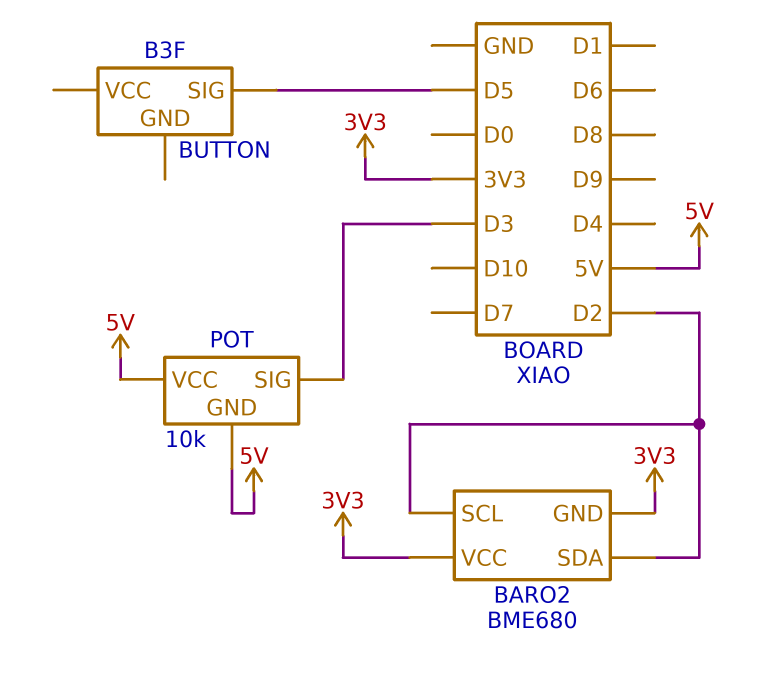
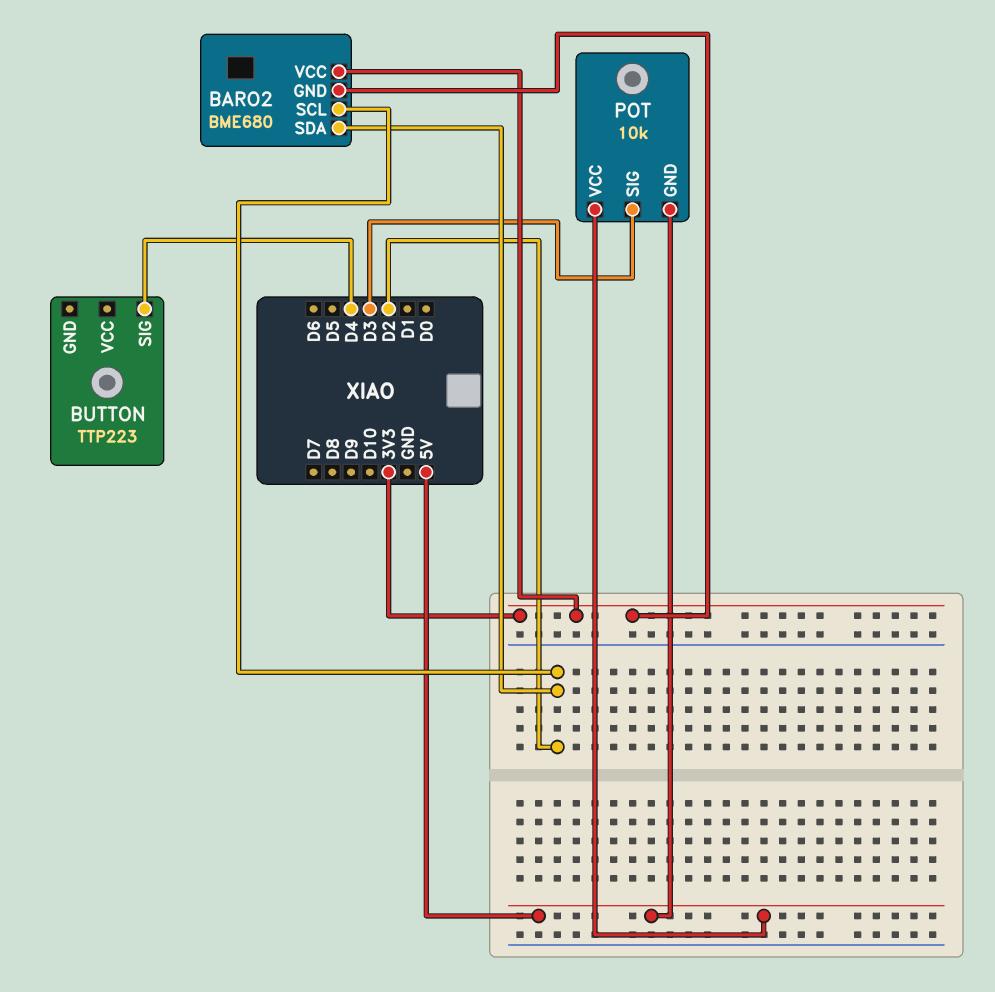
BUTTON: B3F -> TTP223
BUTTON pin SIG: D5 -> D4

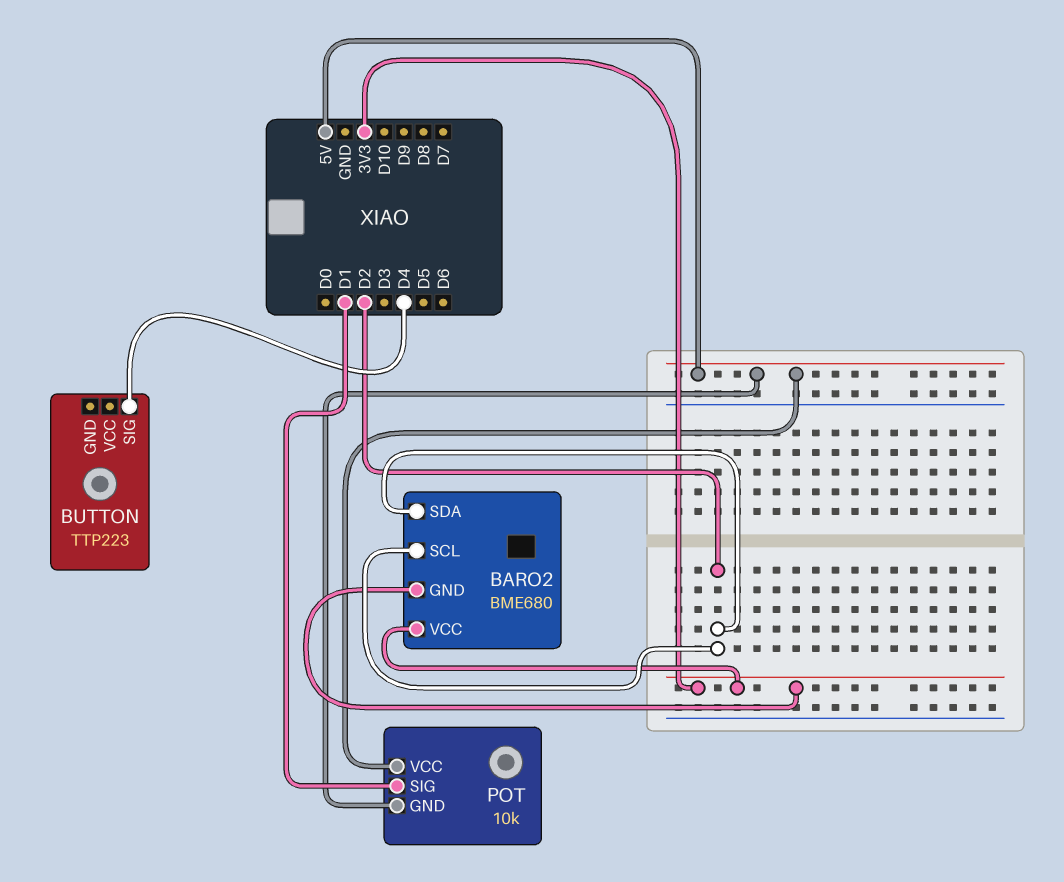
POT pin SIG: D3 -> D1

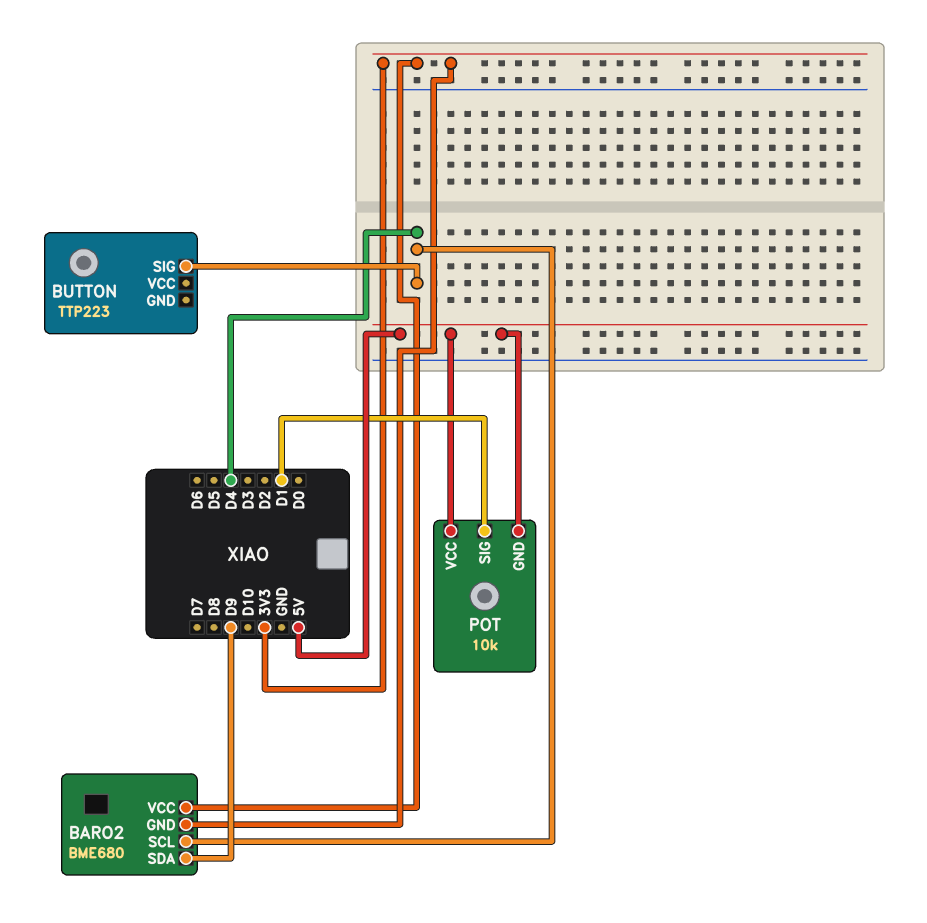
BARO2 pin SCL: D2 -> D4
BARO2 pin SDA: D2 -> D9

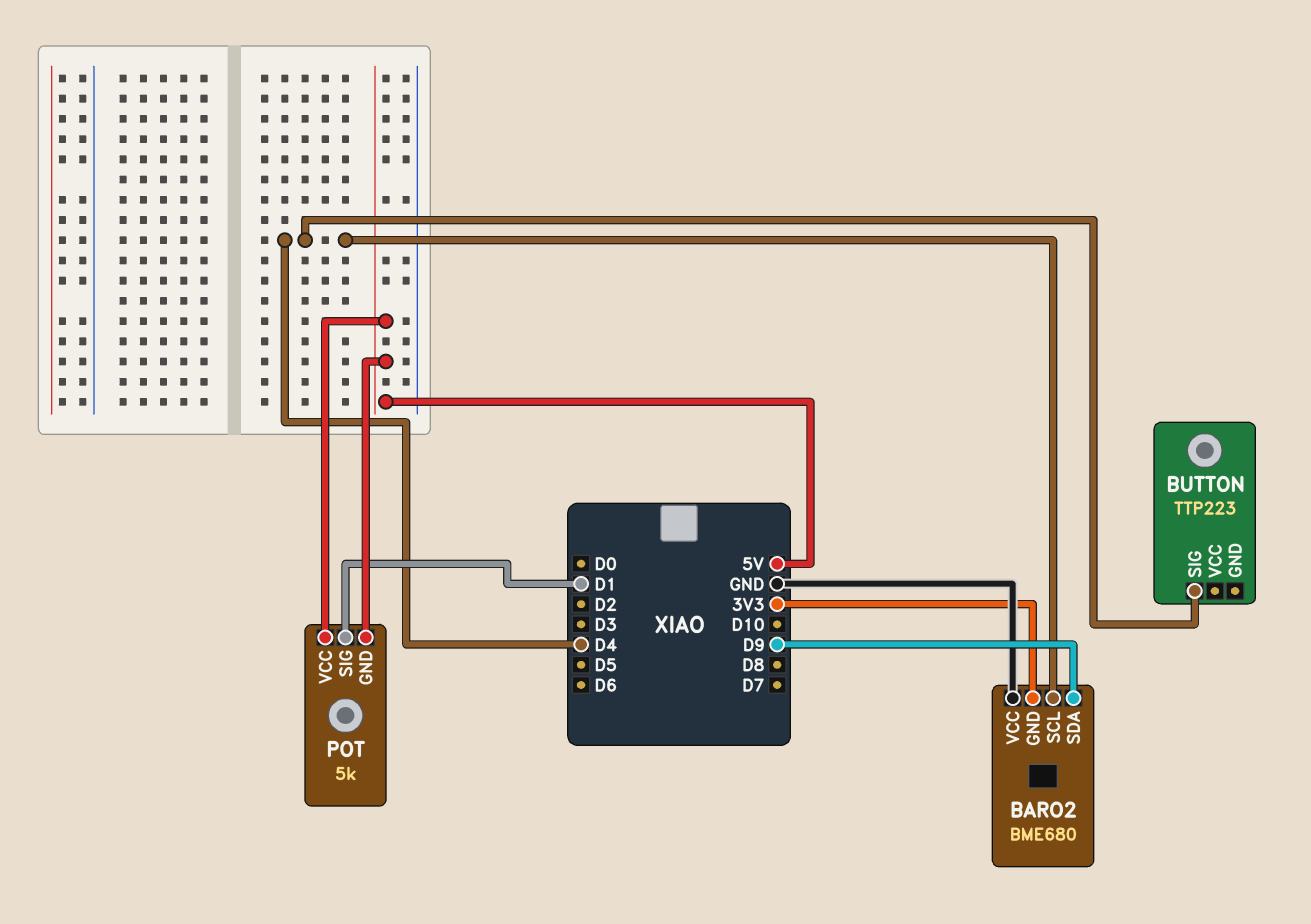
BARO2 pin VCC: 3V3 -> GND
POT: 10k -> 5k

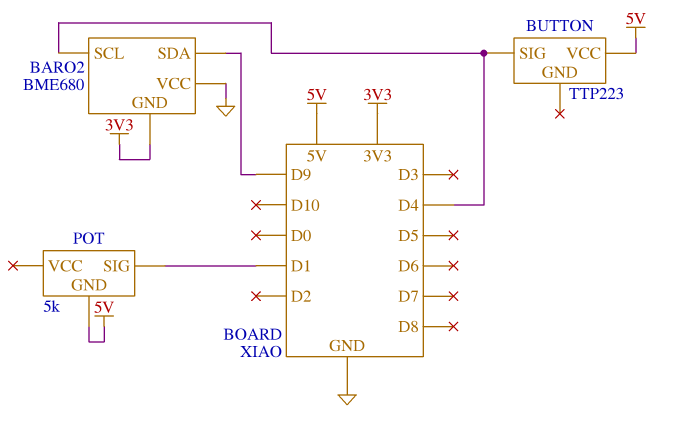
BUTTON pin VCC: none -> 5V
POT pin VCC: 5V -> none

